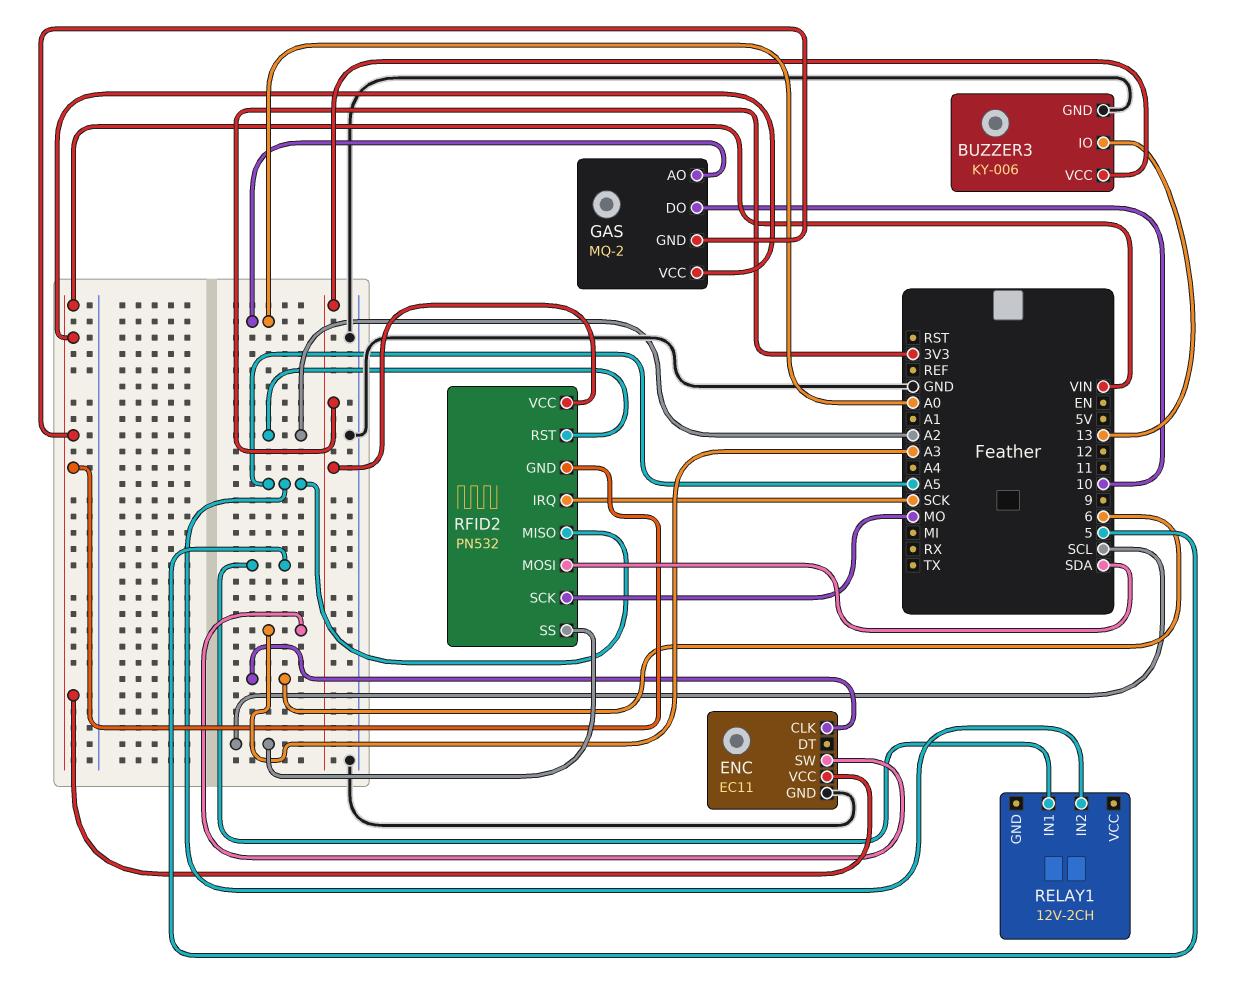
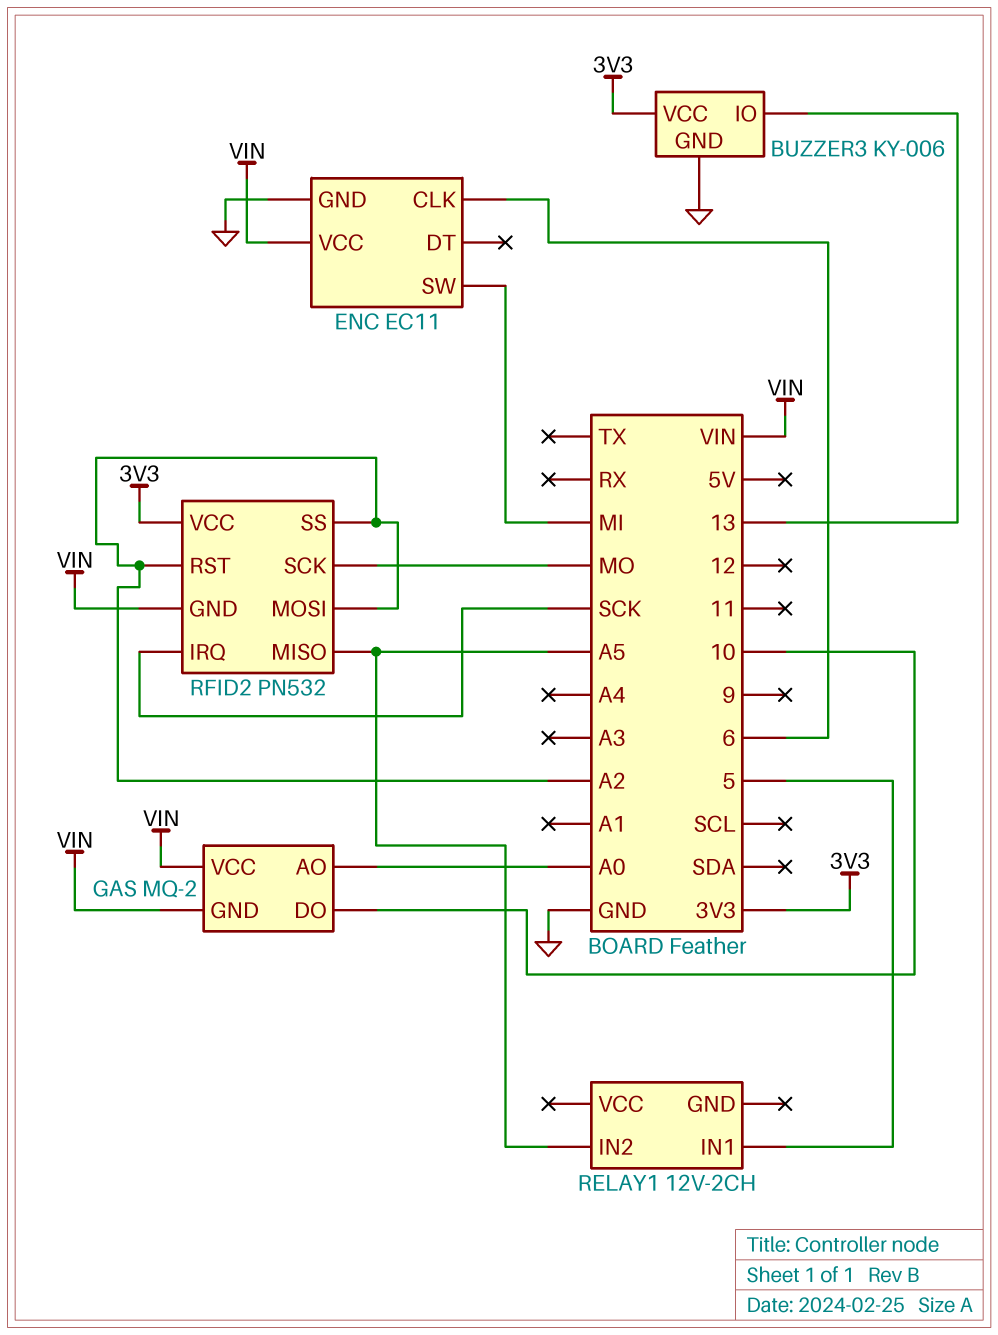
ENC pin SW: A3 -> MI
RFID2 pin MOSI: SDA -> A2
RFID2 pin SS: SCL -> A2

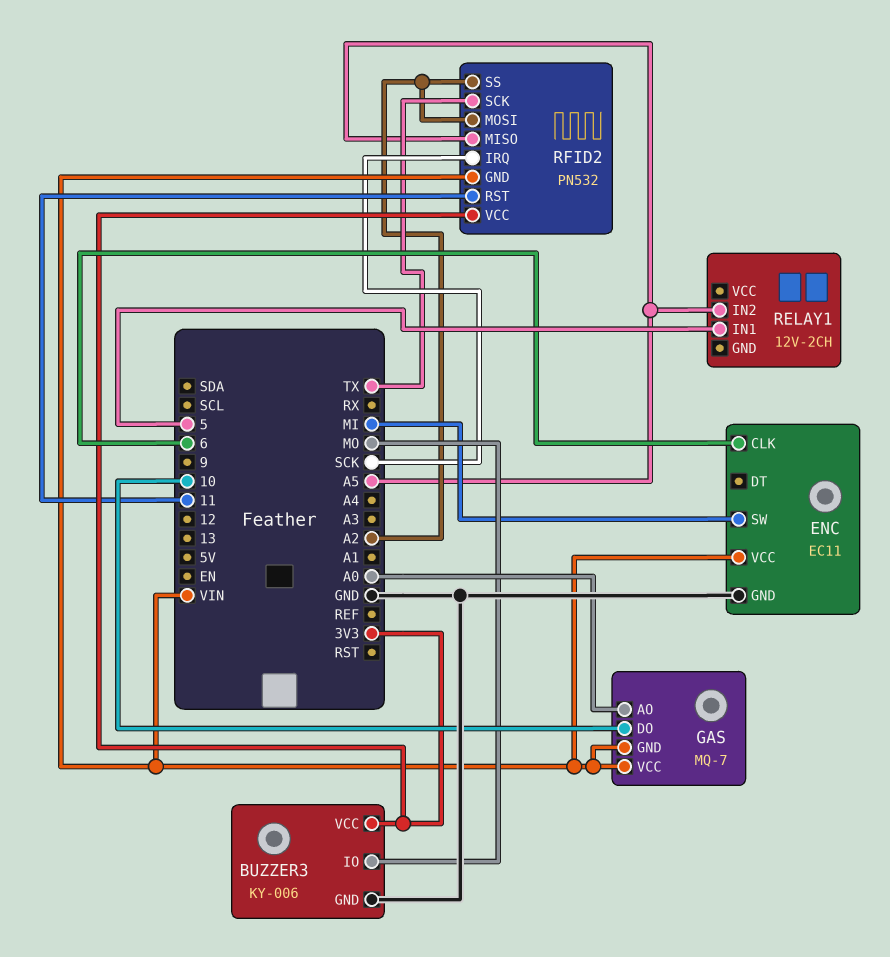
BUZZER3 pin IO: 13 -> MO
GAS: MQ-2 -> MQ-7
RFID2 pin RST: A2 -> 11
RFID2 pin SCK: MO -> TX

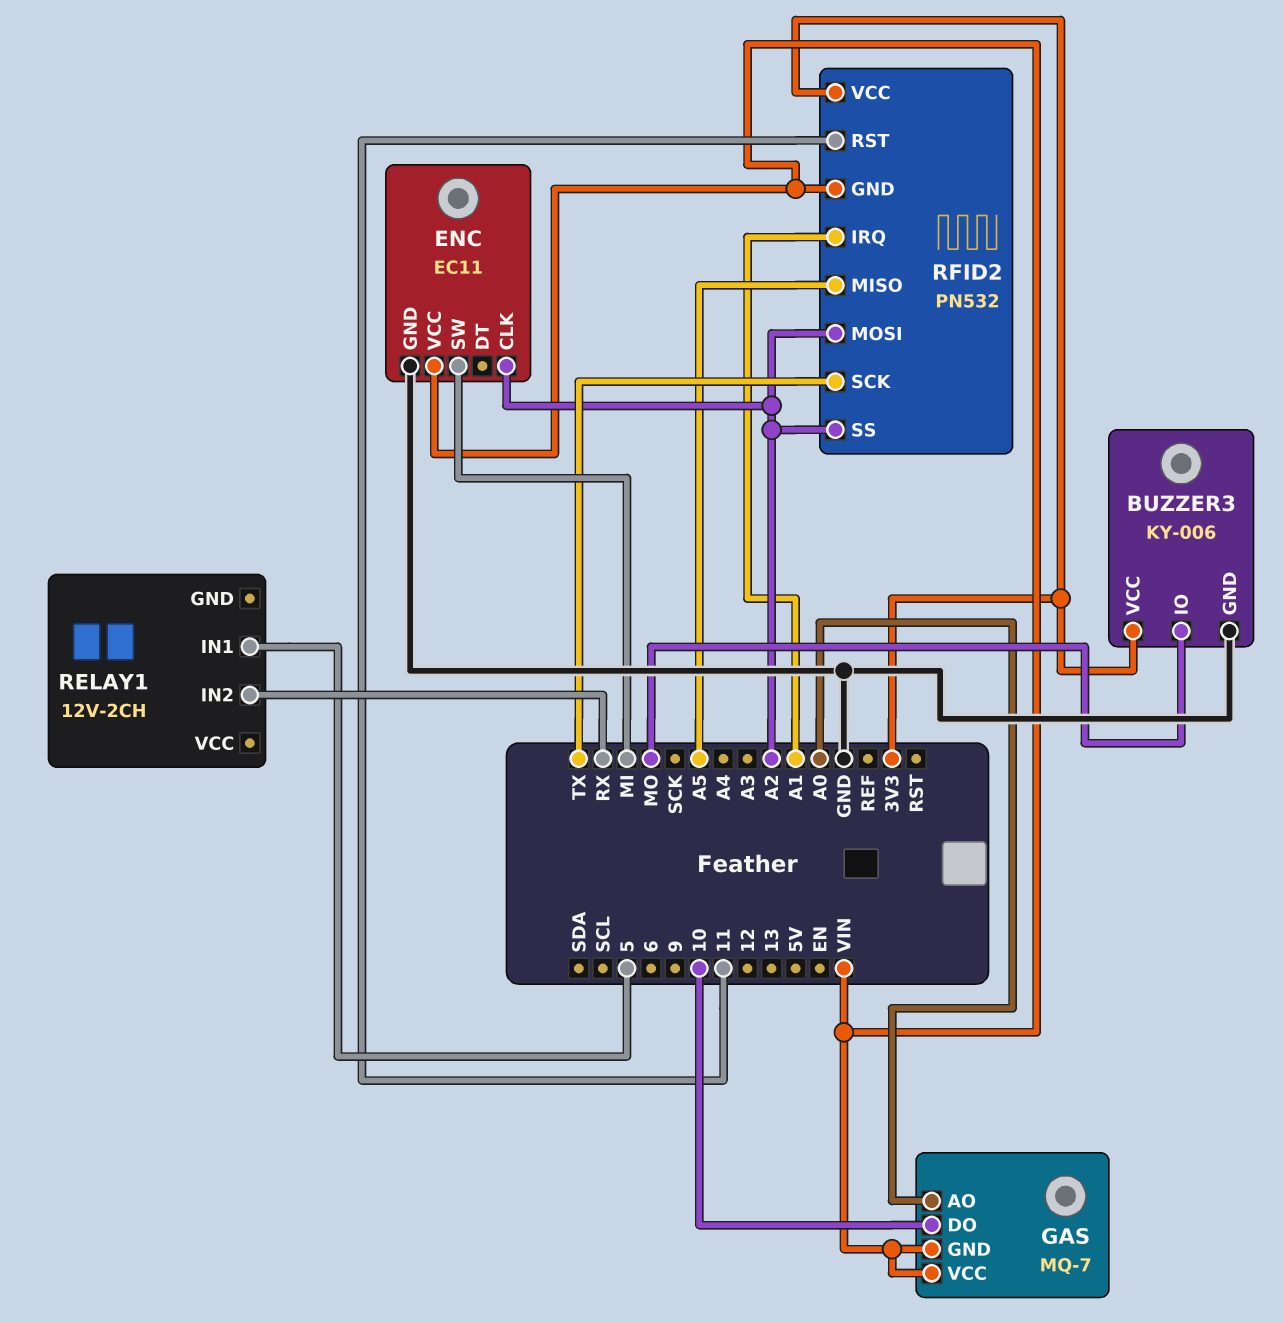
ENC pin CLK: 6 -> A2
RELAY1 pin IN2: A5 -> RX
RFID2 pin IRQ: SCK -> A1

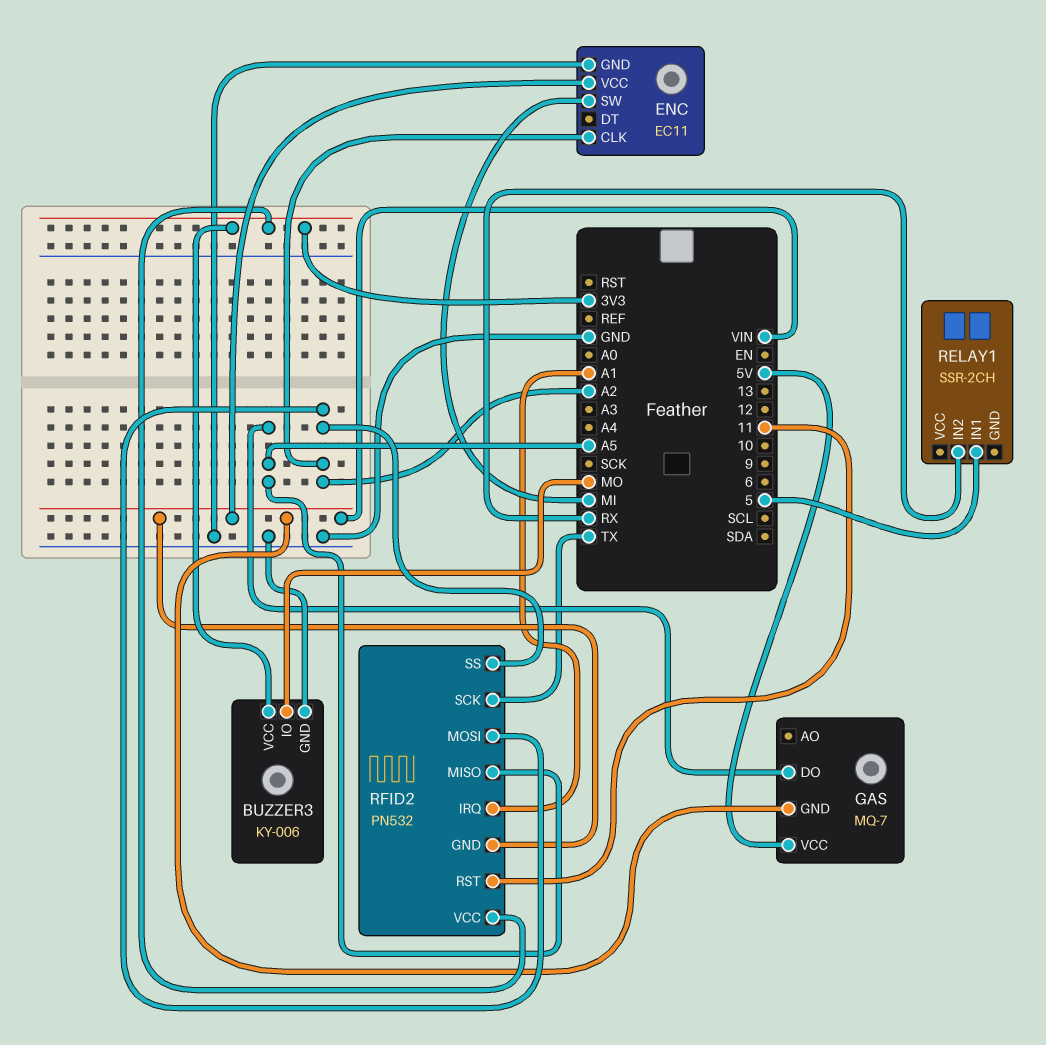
GAS pin AO: A0 -> none
GAS pin DO: 10 -> A5
GAS pin VCC: VIN -> 5V
RELAY1: 12V-2CH -> SSR-2CH

